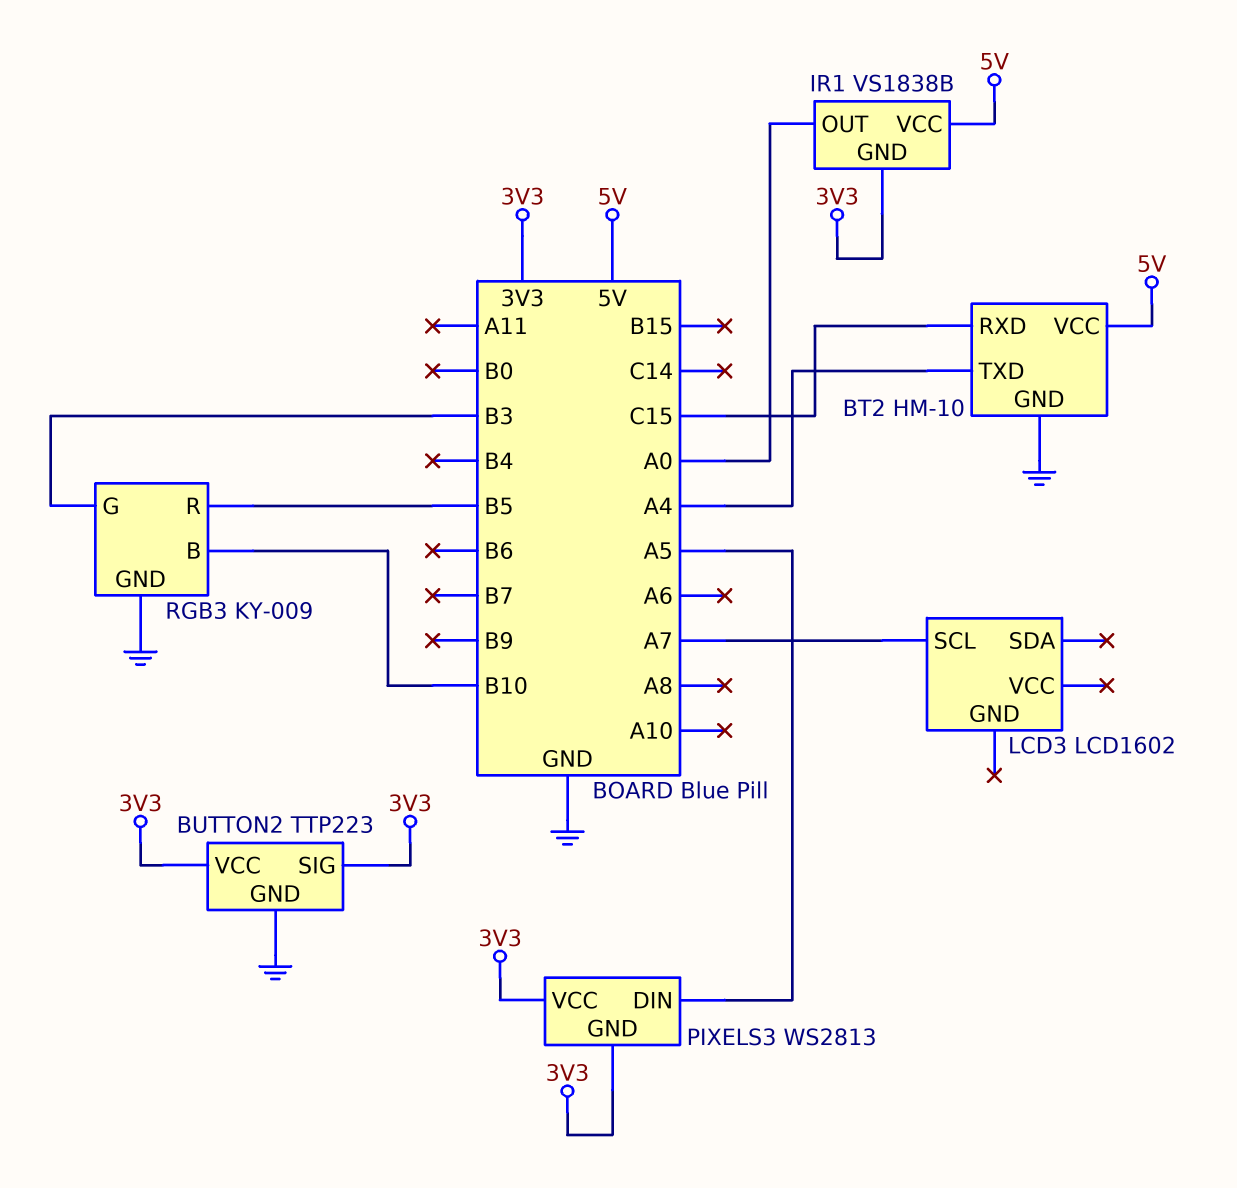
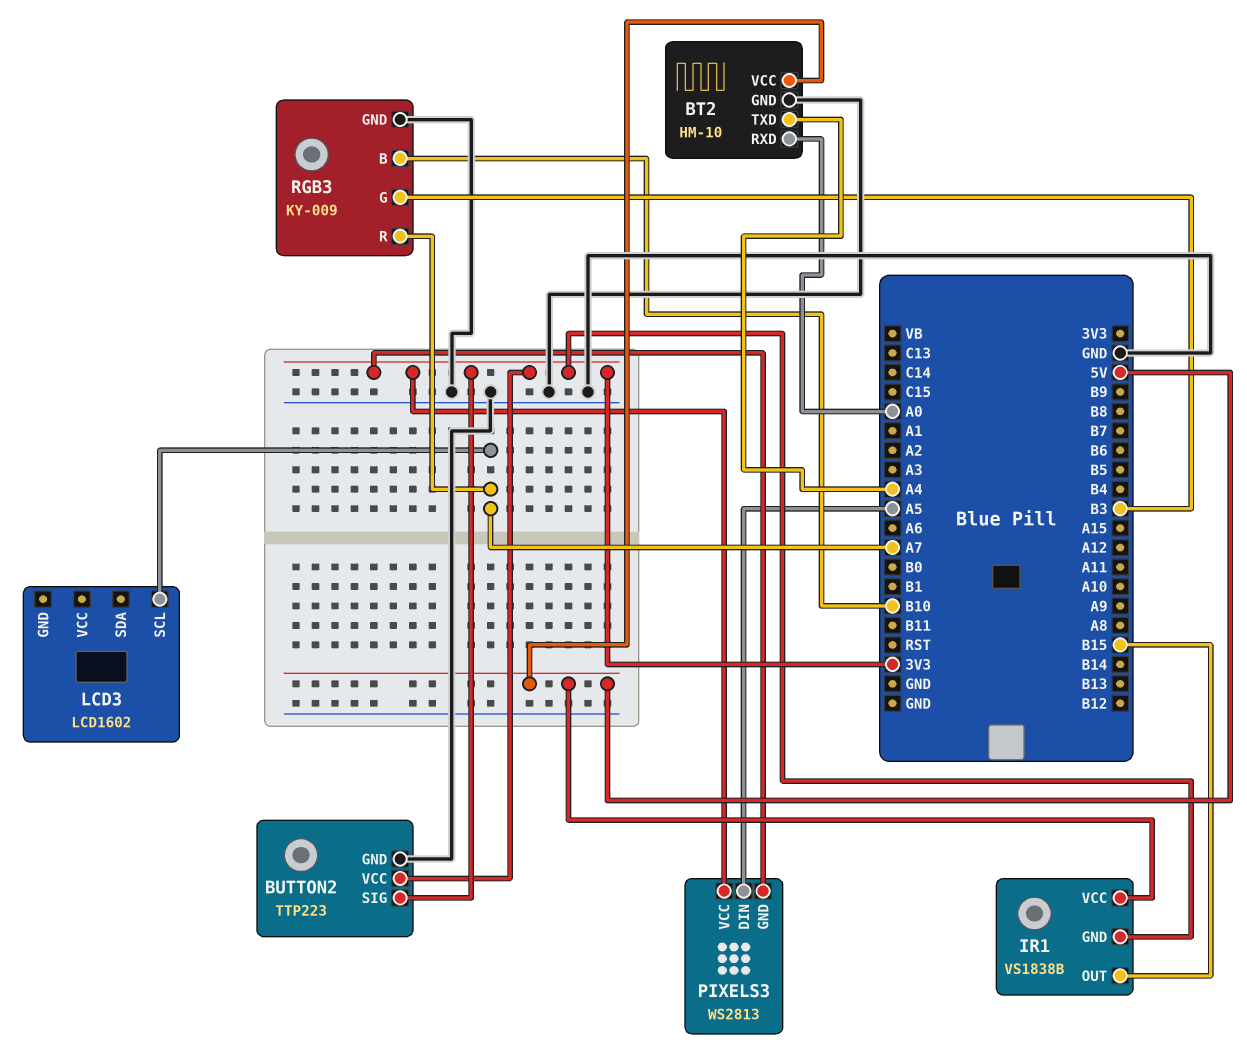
BT2 pin RXD: C15 -> A0
IR1 pin OUT: A0 -> B15
RGB3 pin R: B5 -> A7

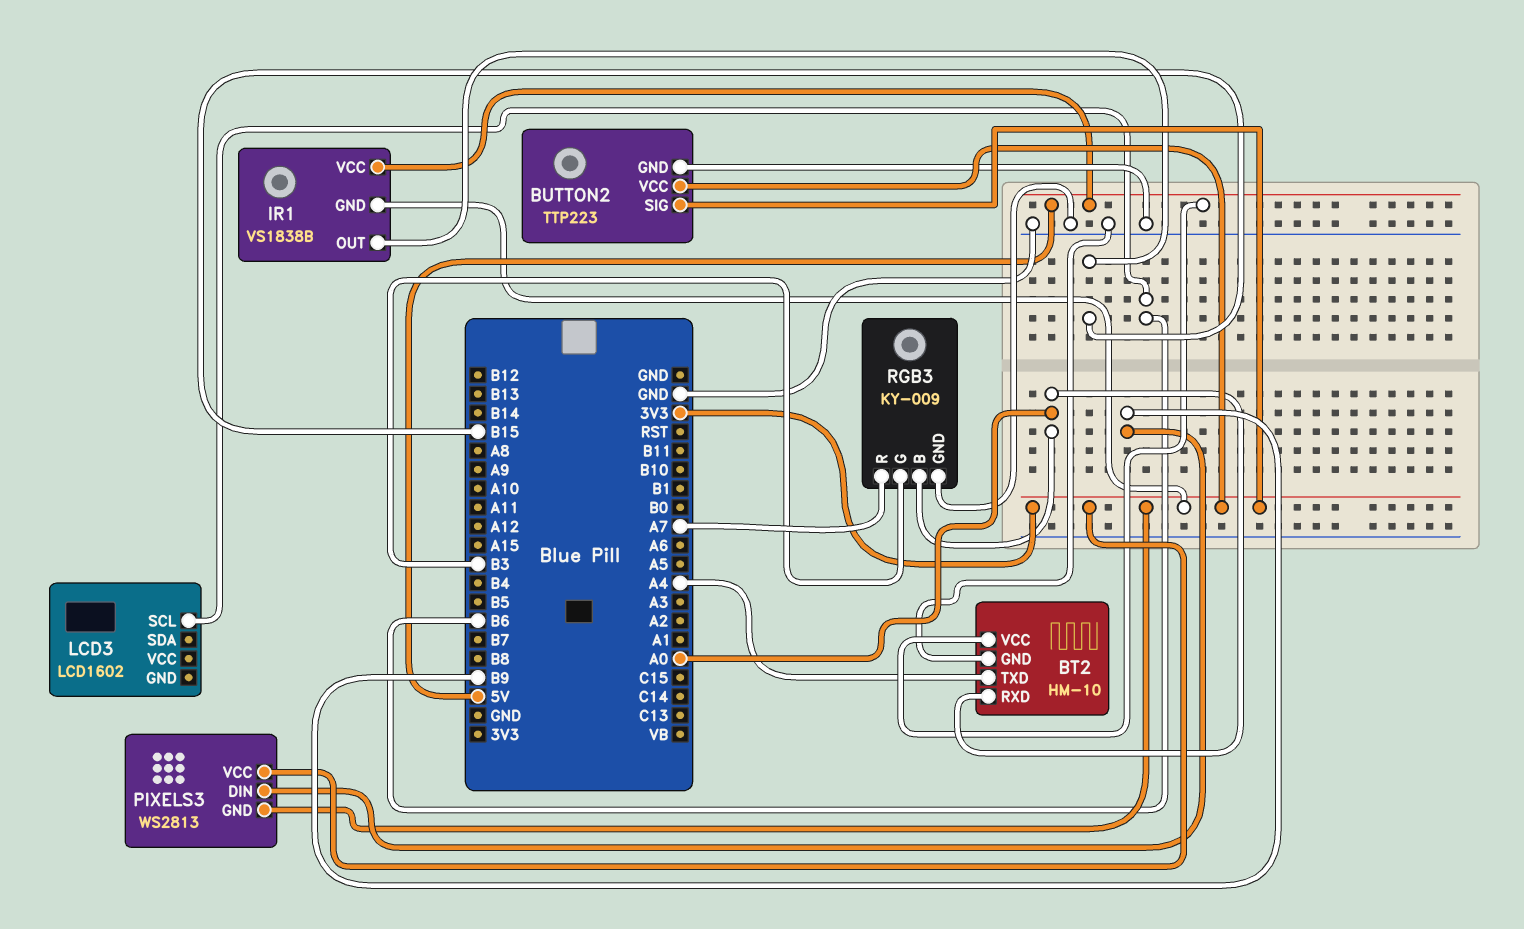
LCD3 pin SCL: A7 -> B6
PIXELS3 pin DIN: A5 -> B9
RGB3 pin B: B10 -> A0

